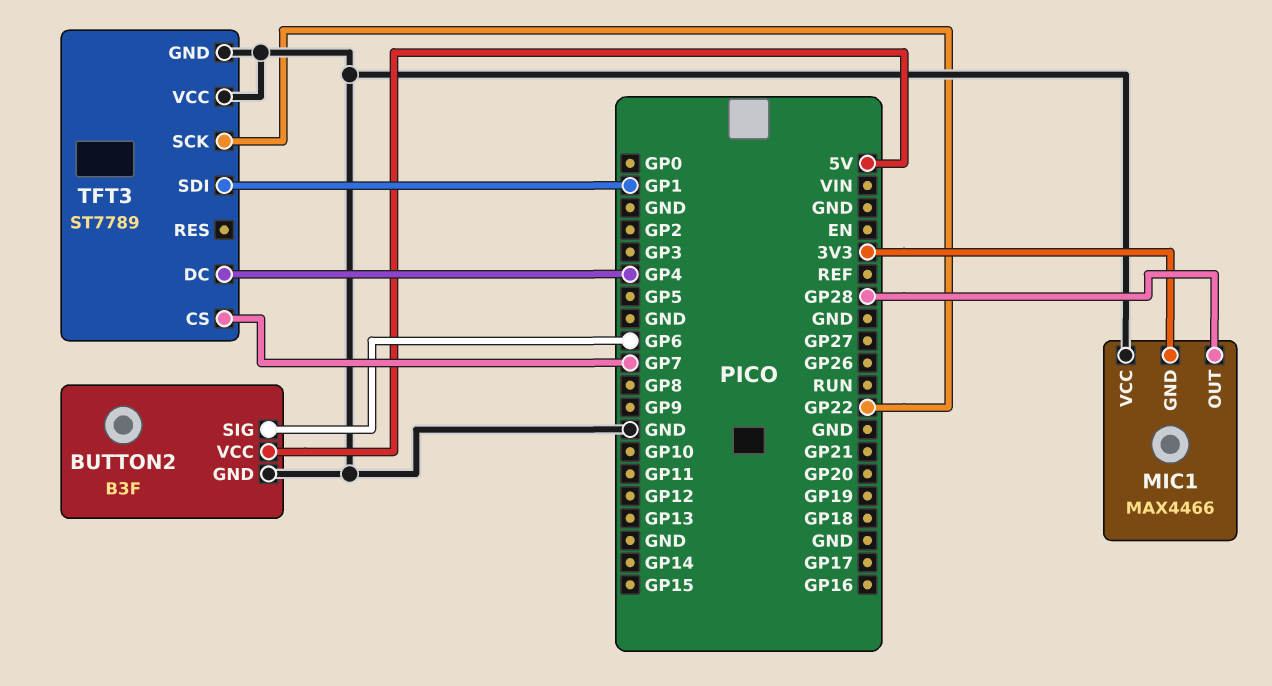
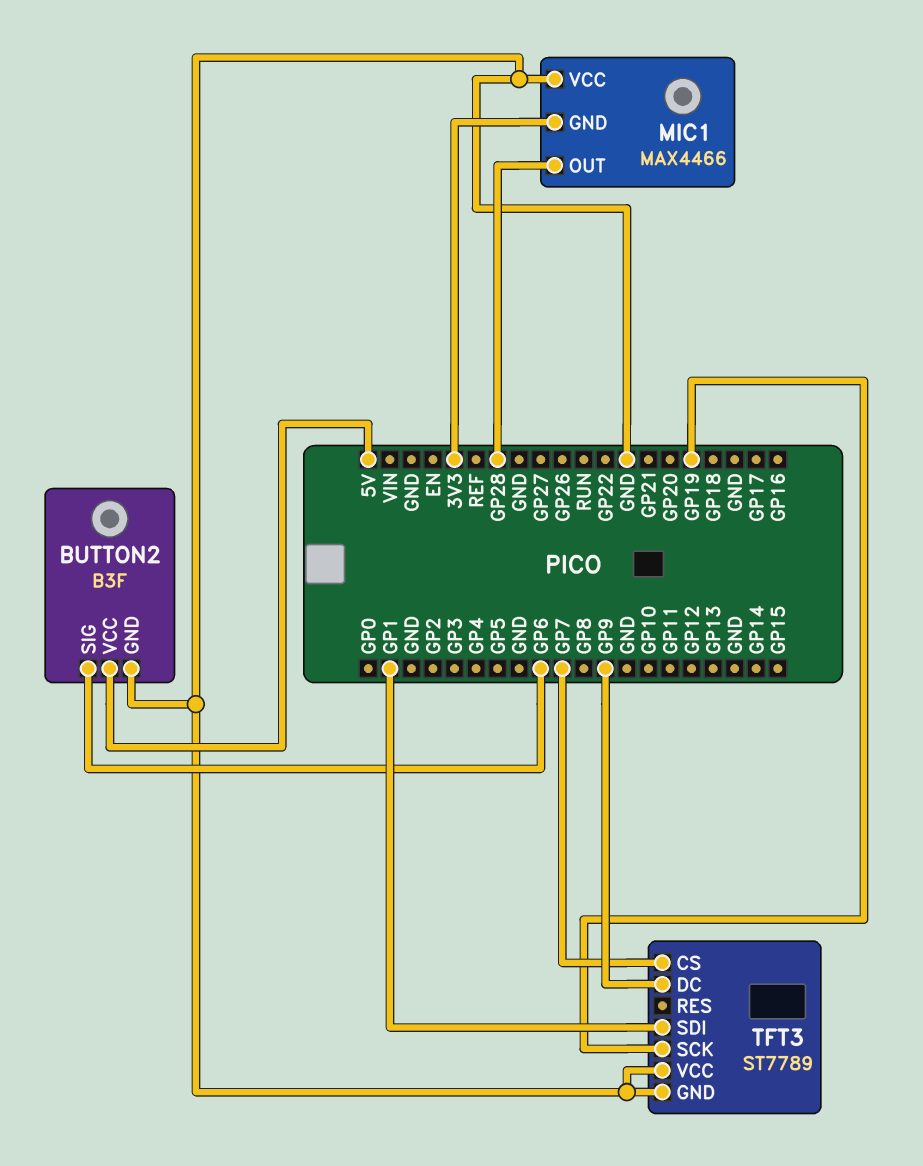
TFT3 pin DC: GP4 -> GP9
TFT3 pin SCK: GP22 -> GP19

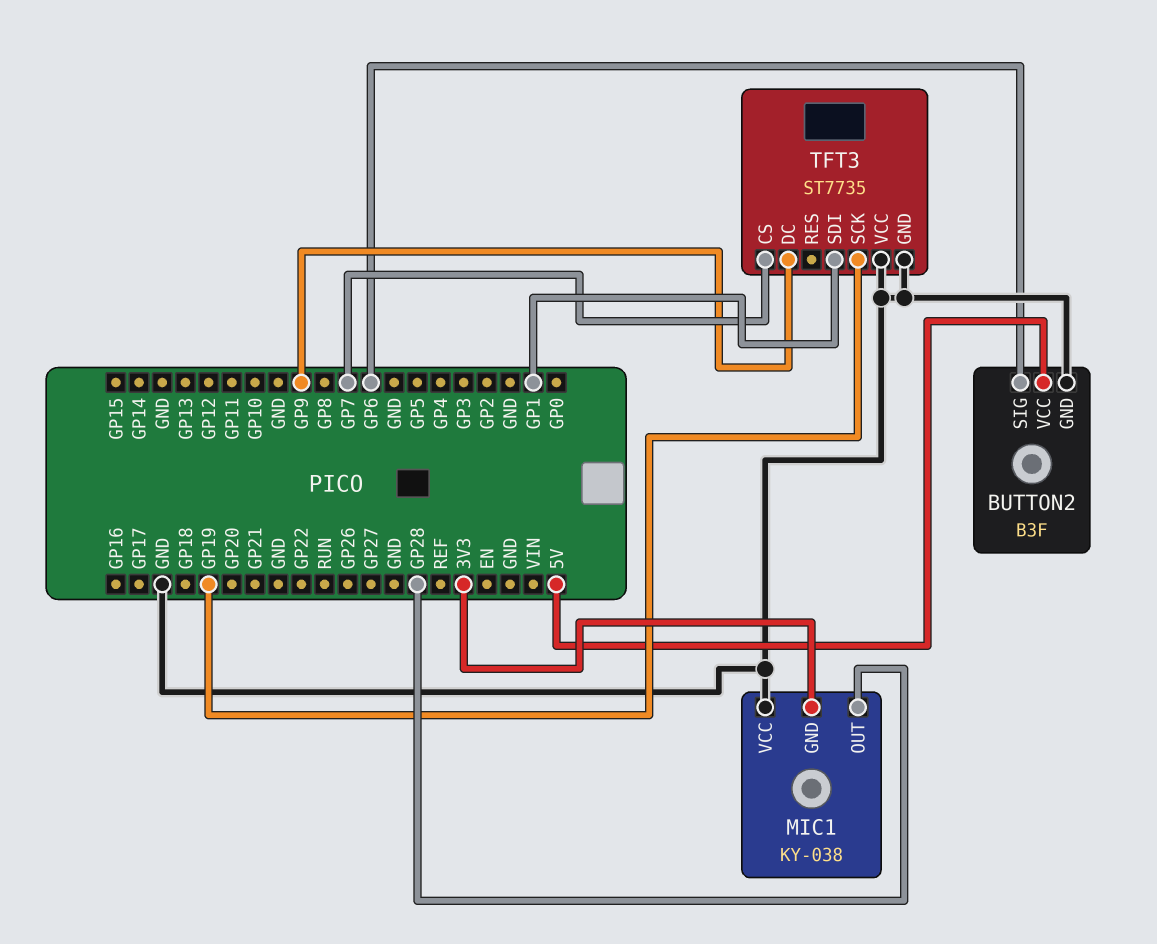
MIC1: MAX4466 -> KY-038
TFT3: ST7789 -> ST7735

